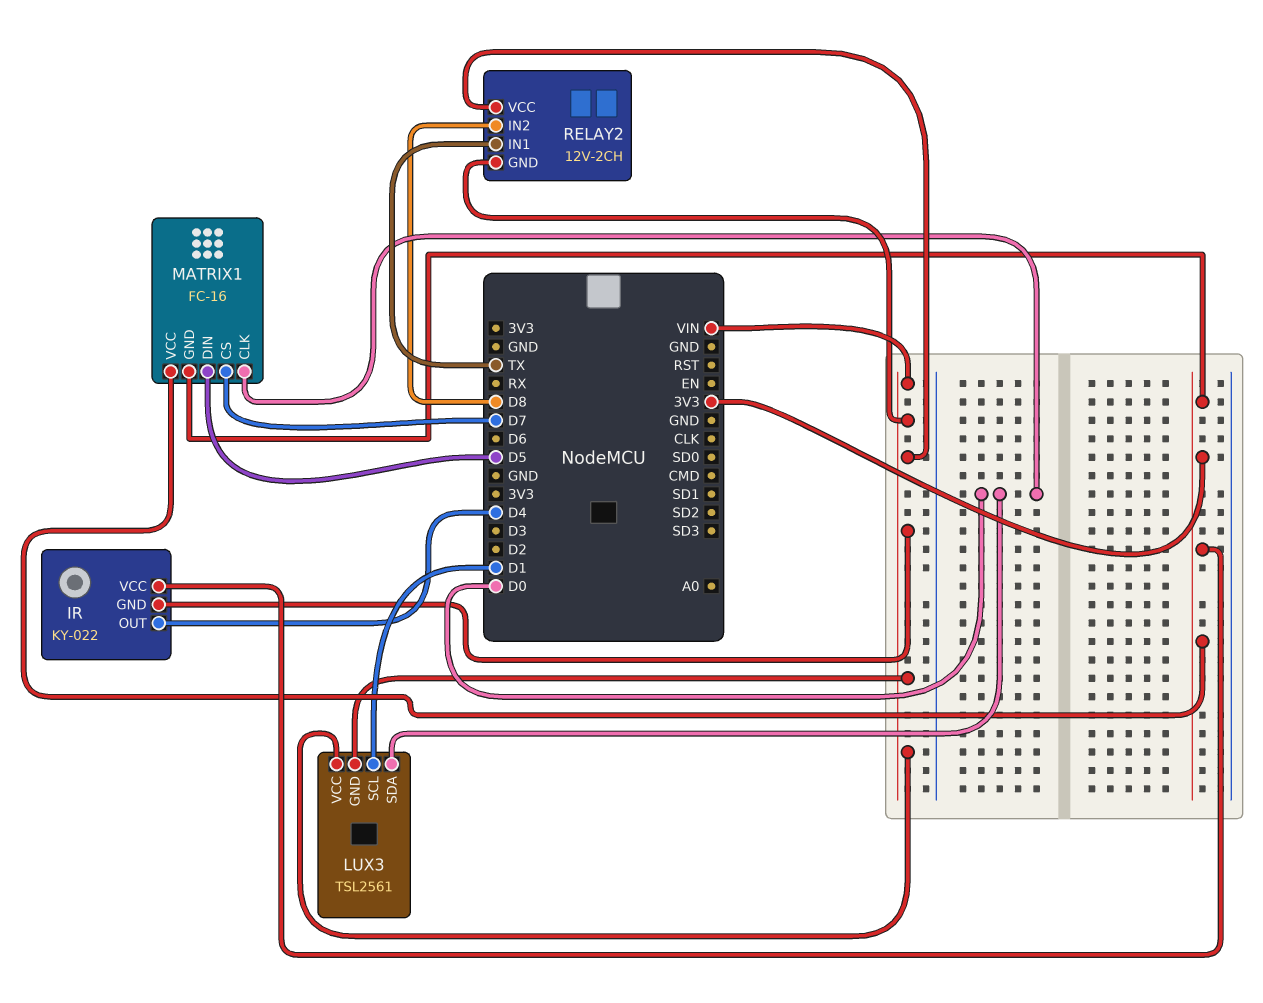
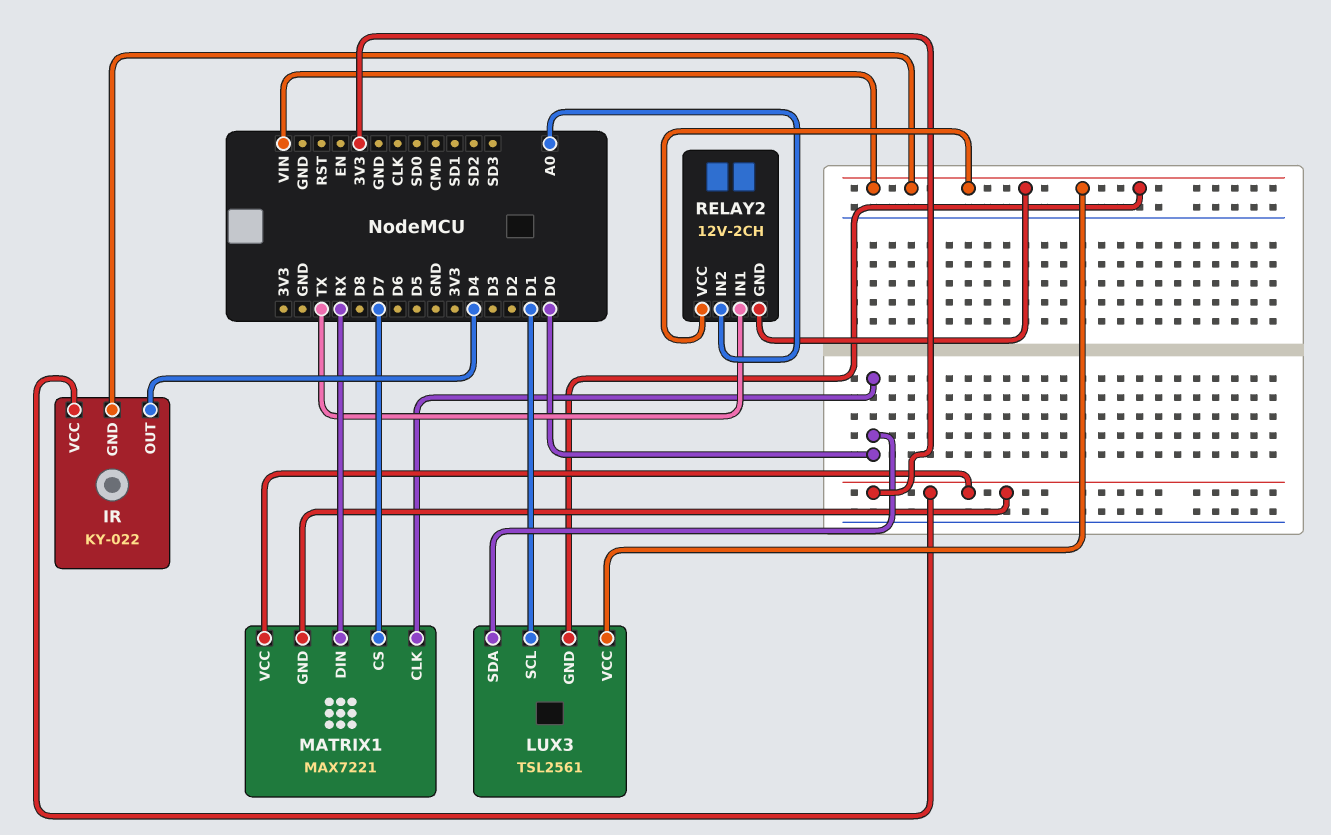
MATRIX1: FC-16 -> MAX7221
MATRIX1 pin DIN: D5 -> RX
RELAY2 pin IN2: D8 -> A0

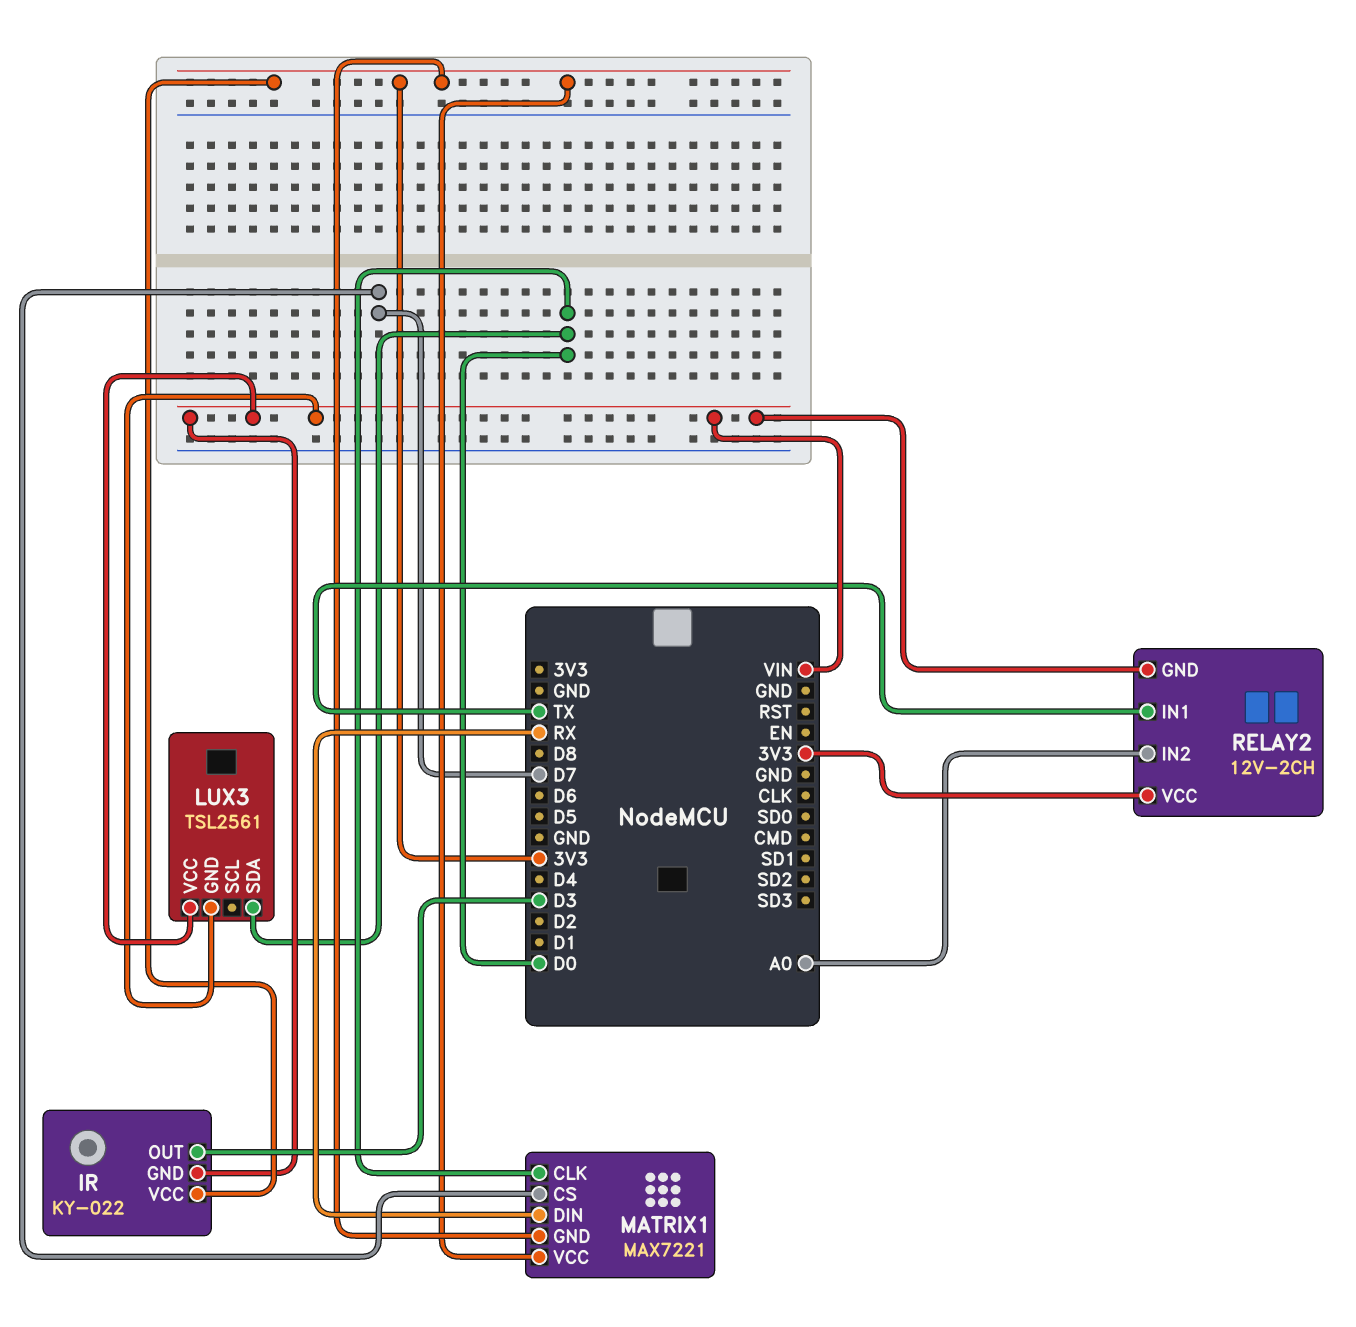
IR pin OUT: D4 -> D3
LUX3 pin SCL: D1 -> none
RELAY2 pin VCC: VIN -> 3V3

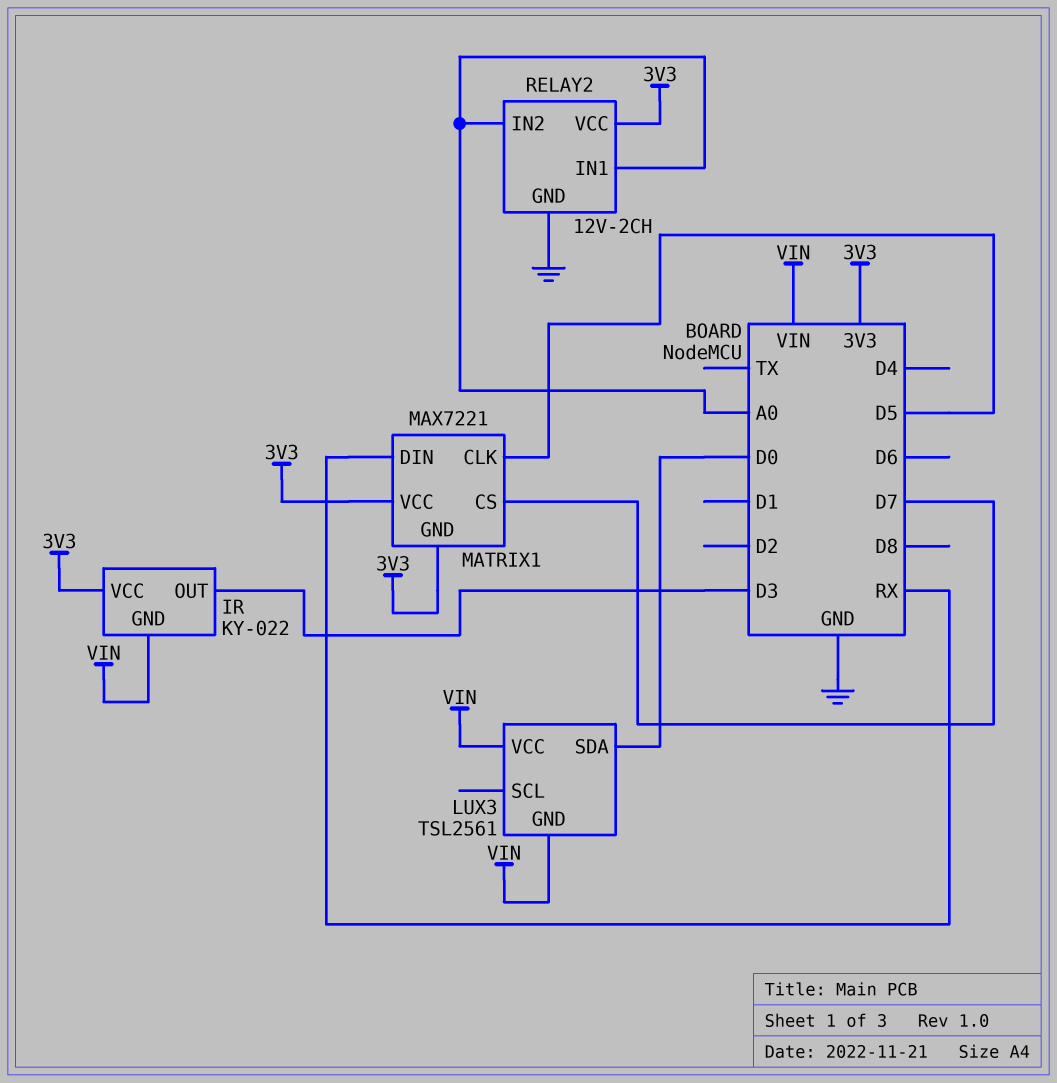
MATRIX1 pin CLK: D0 -> D5
RELAY2 pin GND: VIN -> GND
RELAY2 pin IN1: TX -> A0

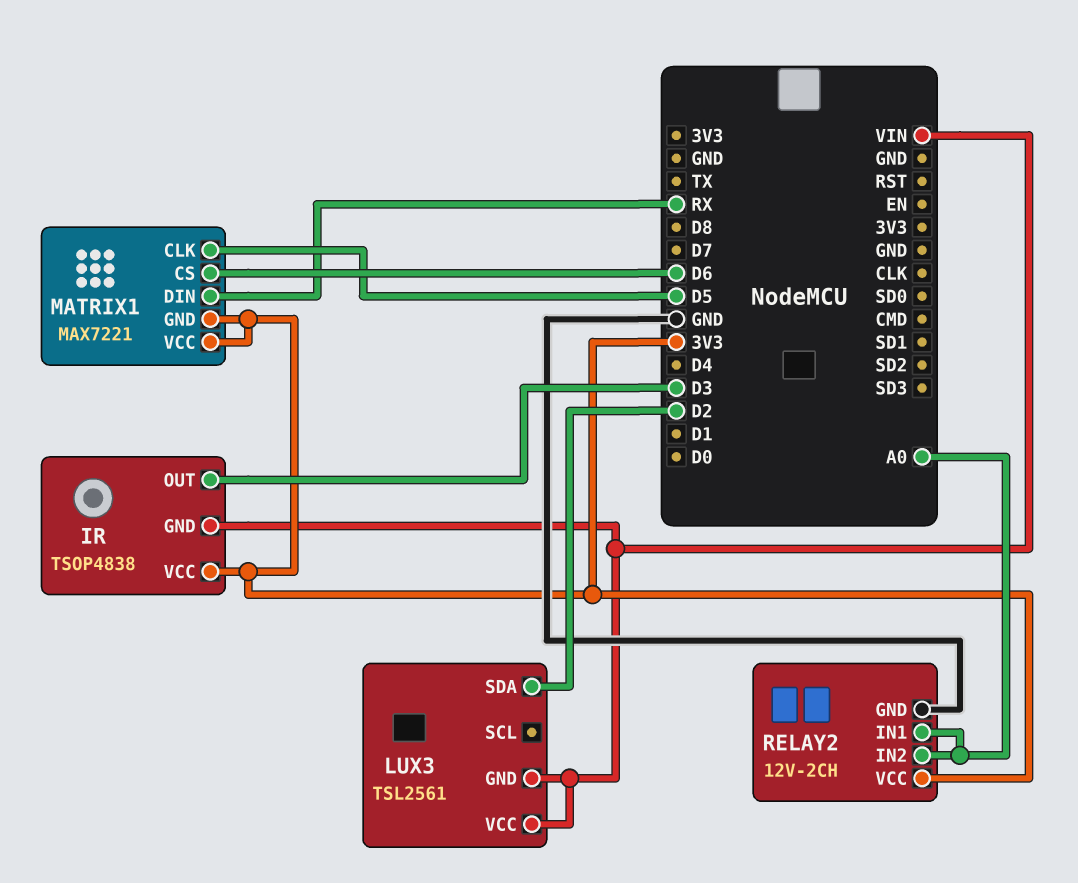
IR: KY-022 -> TSOP4838
LUX3 pin SDA: D0 -> D2
MATRIX1 pin CS: D7 -> D6

